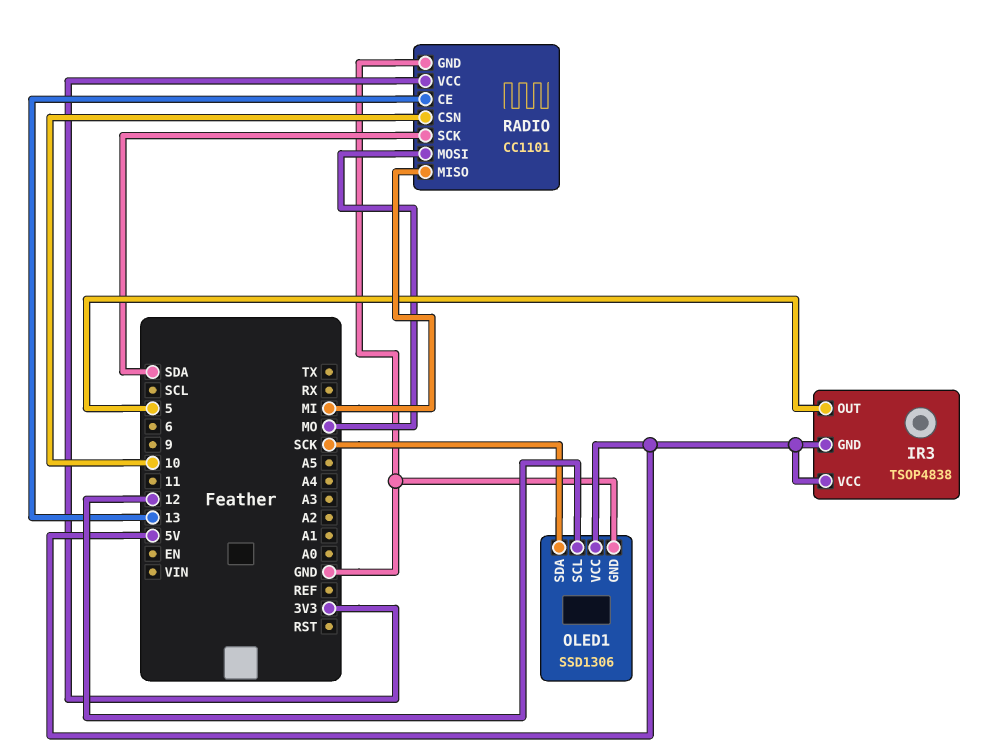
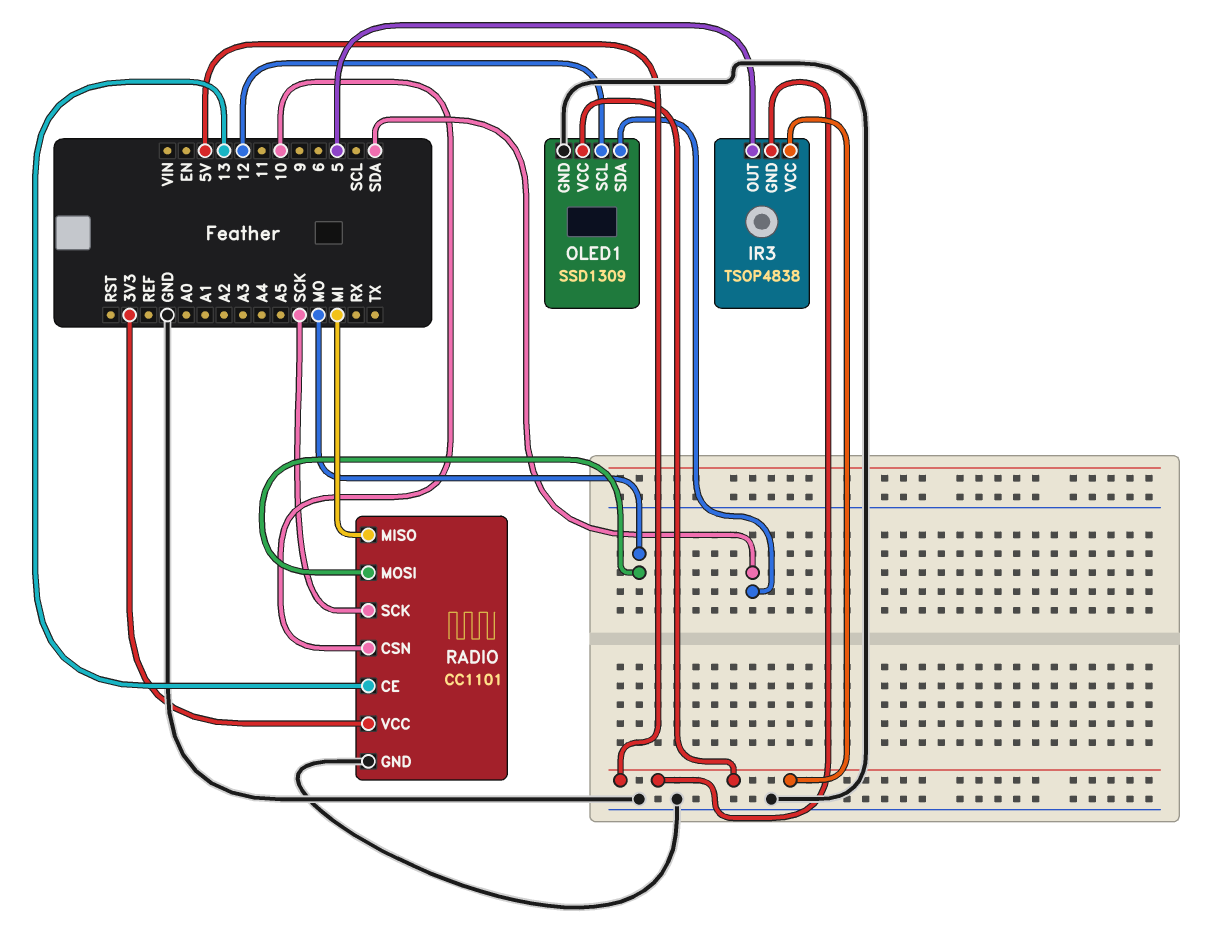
OLED1: SSD1306 -> SSD1309
OLED1 pin SDA: SCK -> SDA
RADIO pin SCK: SDA -> SCK

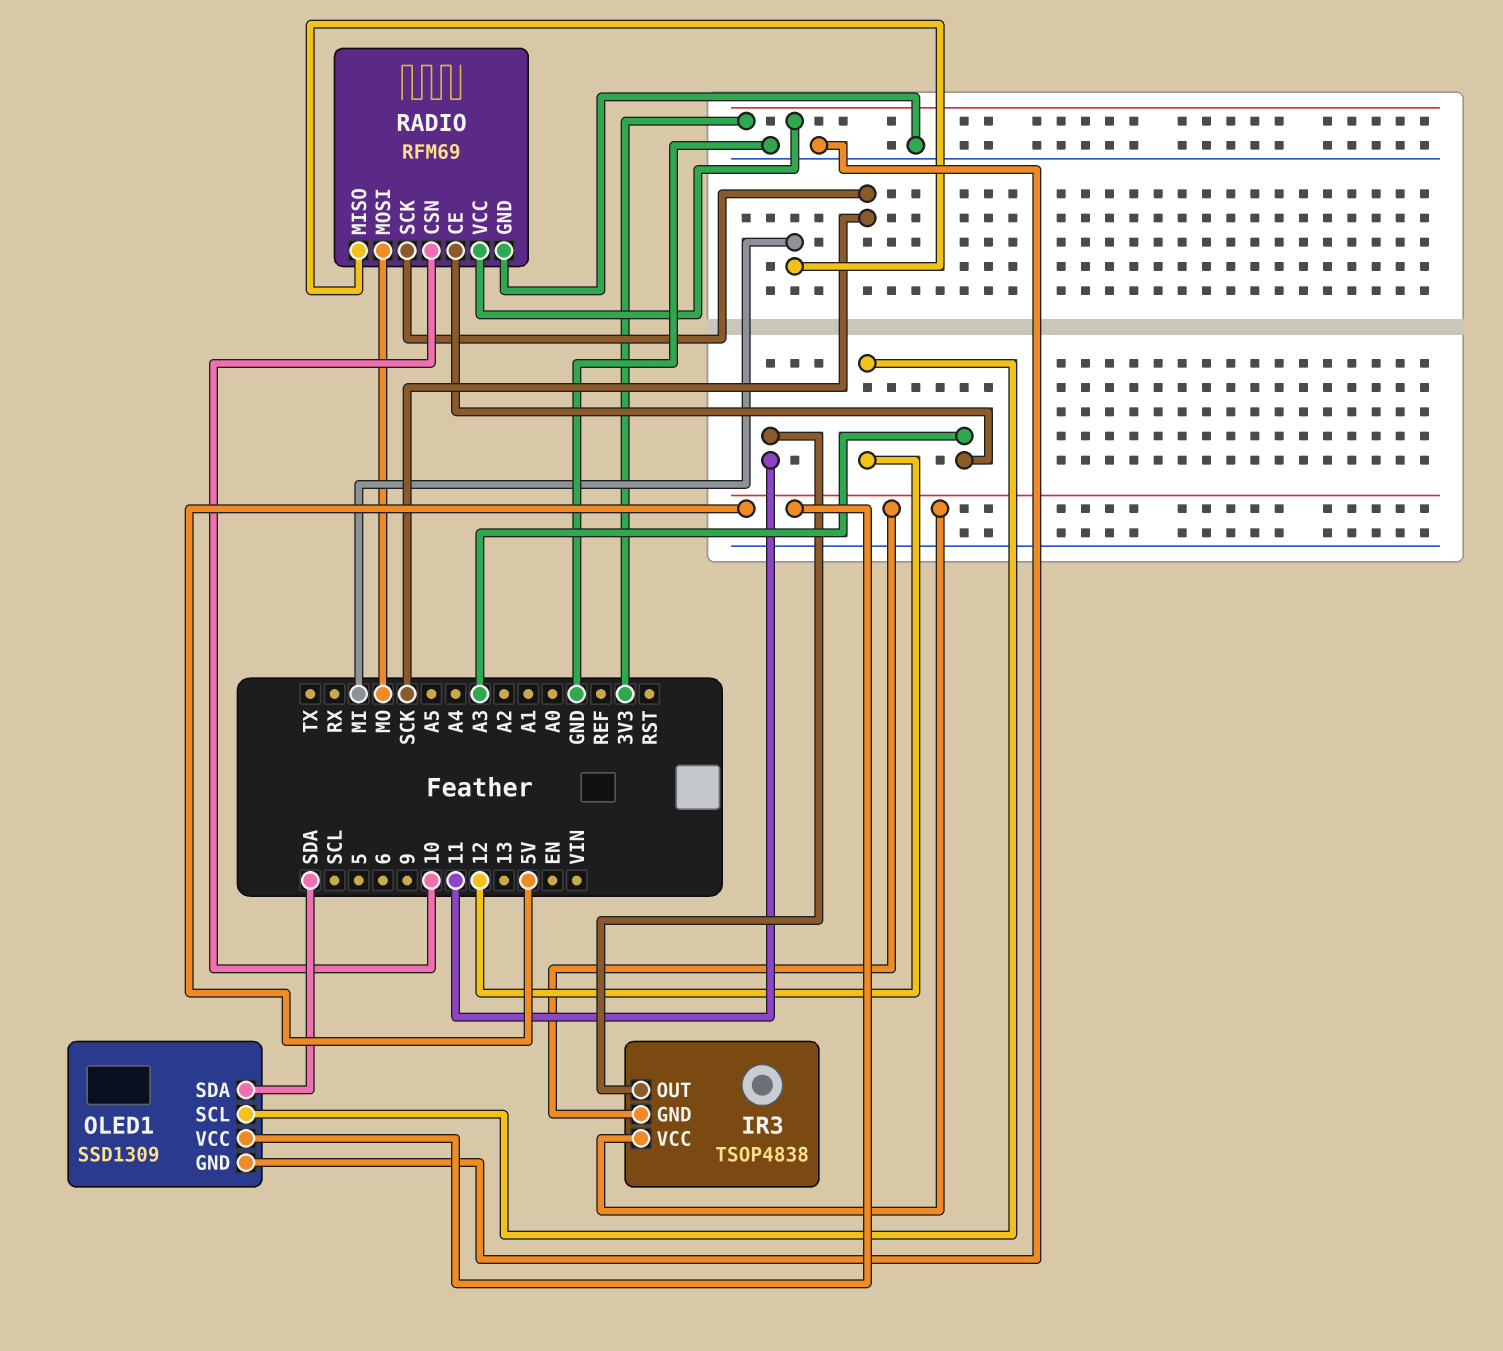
IR3 pin OUT: 5 -> 11
RADIO: CC1101 -> RFM69
RADIO pin CE: 13 -> A3

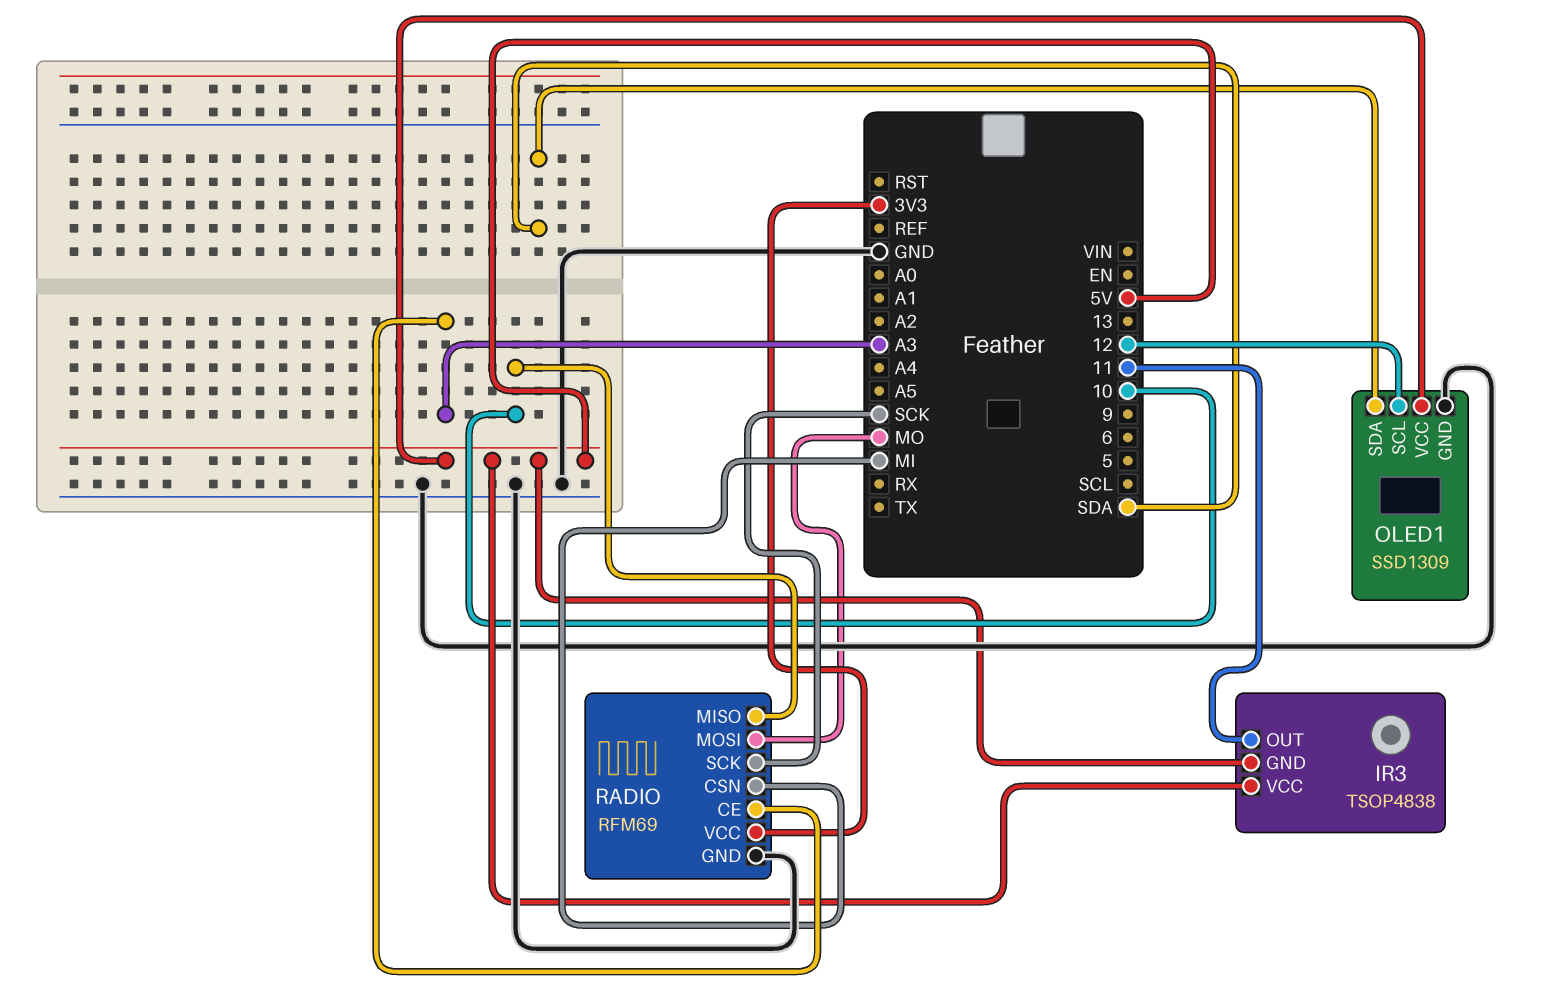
RADIO pin CSN: 10 -> MI
RADIO pin MISO: MI -> 10

